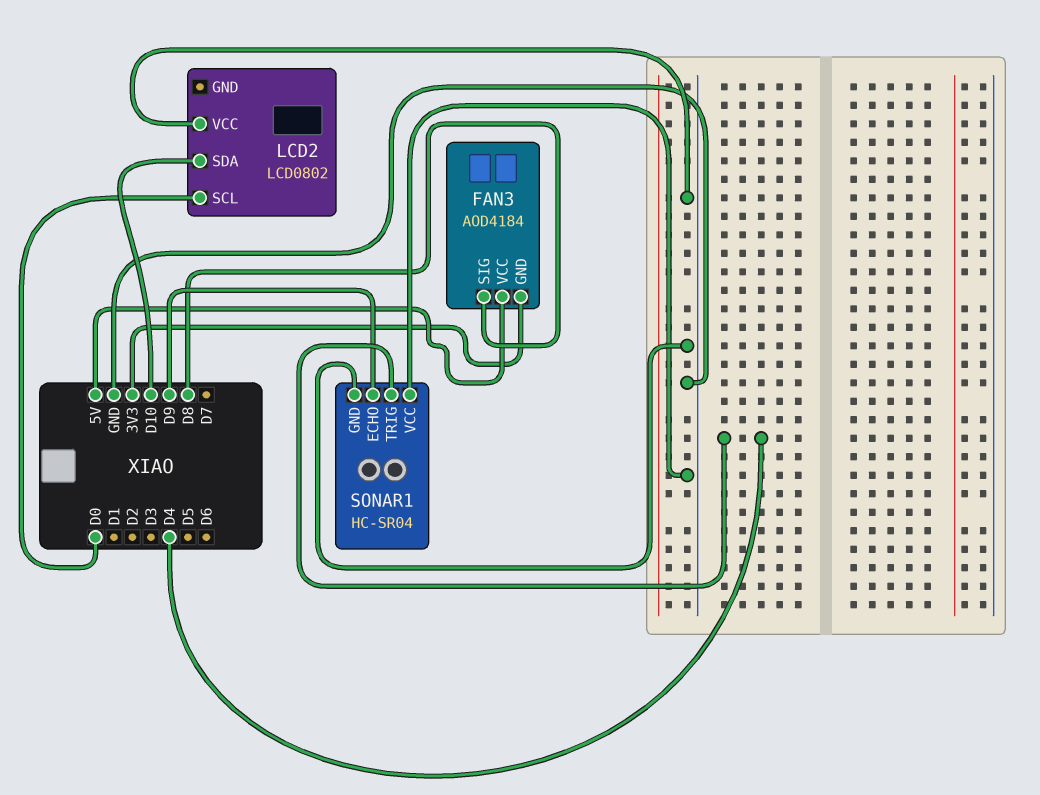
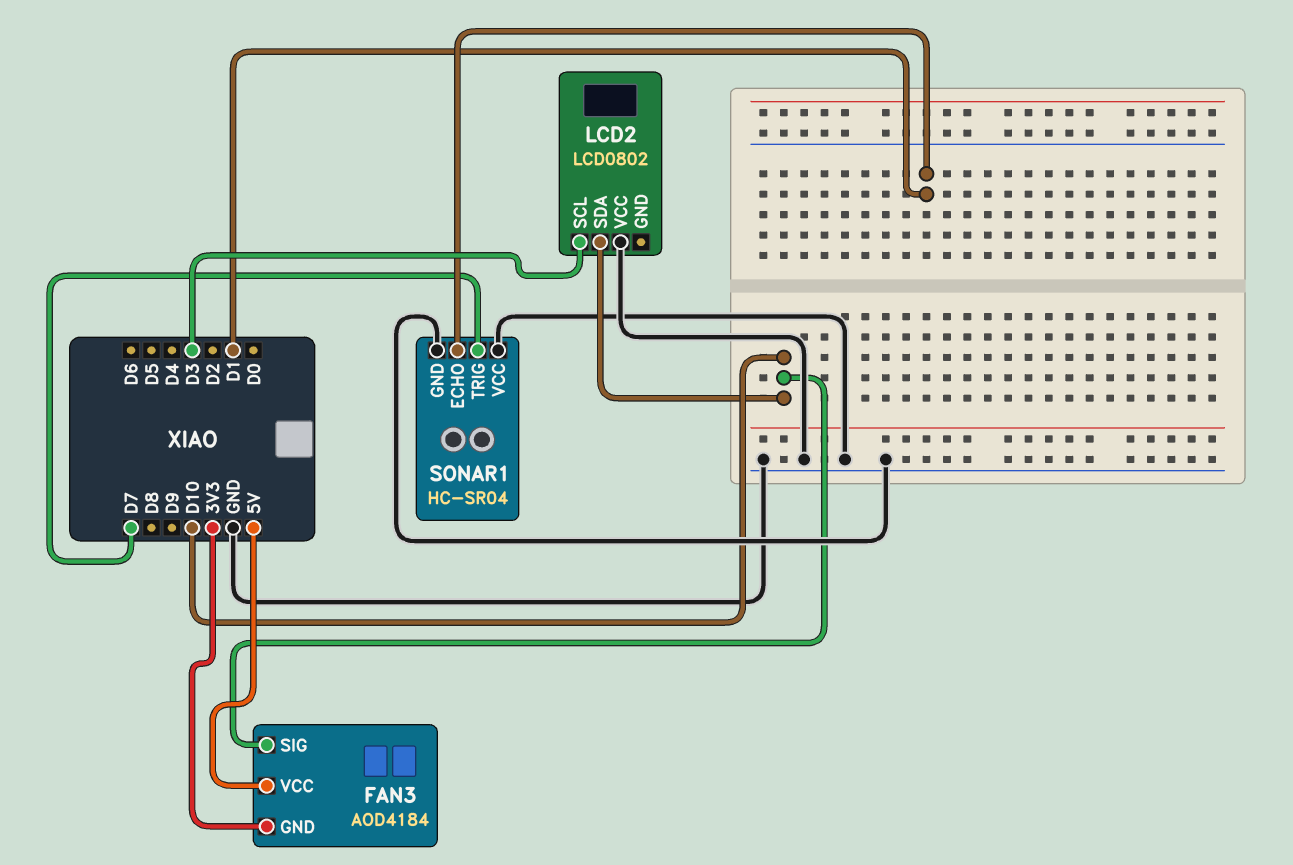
FAN3 pin SIG: D8 -> D10
LCD2 pin SCL: D0 -> D3
SONAR1 pin ECHO: D9 -> D1
SONAR1 pin TRIG: D4 -> D7

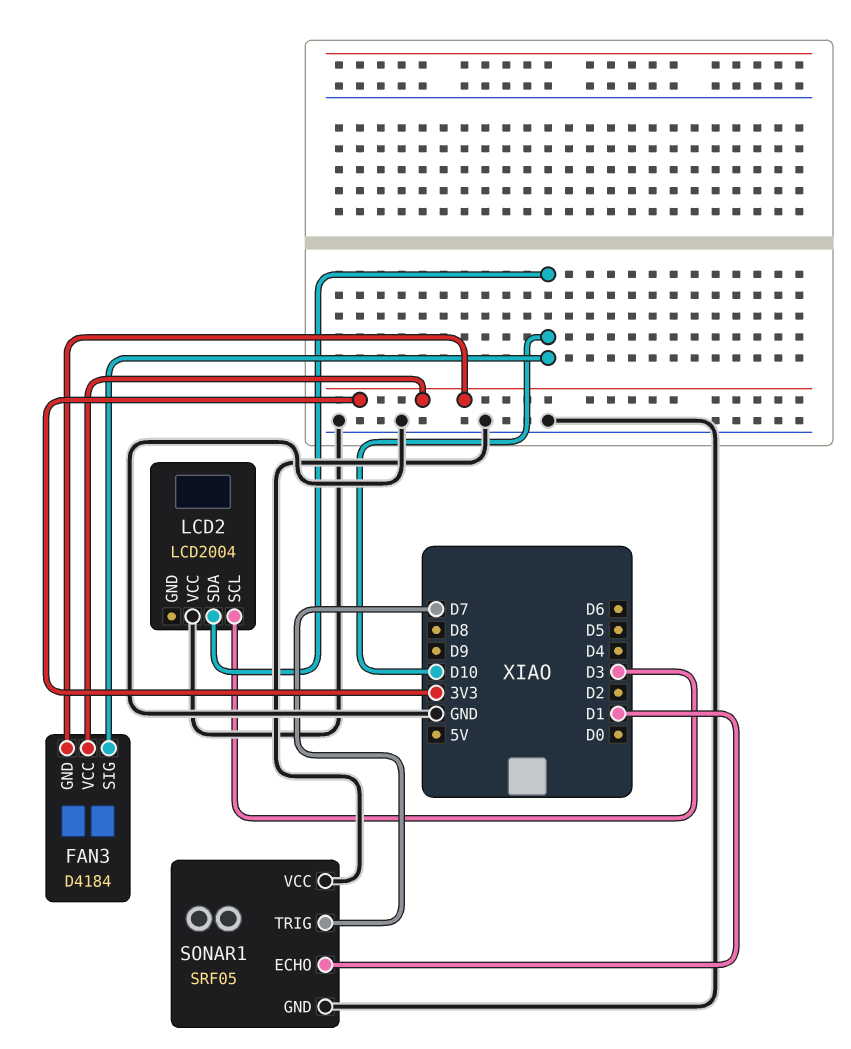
FAN3: AOD4184 -> D4184
FAN3 pin VCC: 5V -> 3V3
LCD2: LCD0802 -> LCD2004
SONAR1: HC-SR04 -> SRF05

